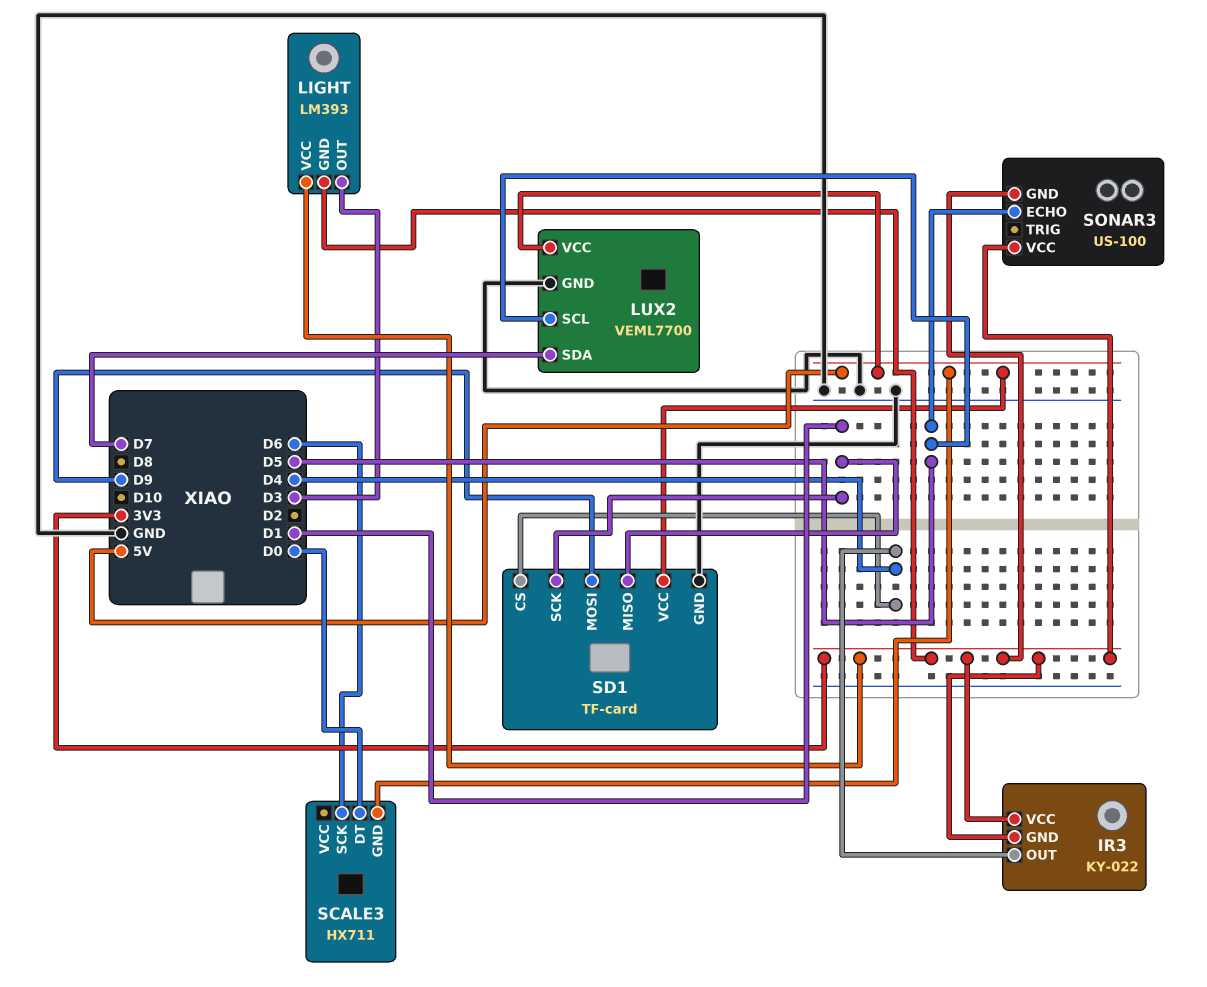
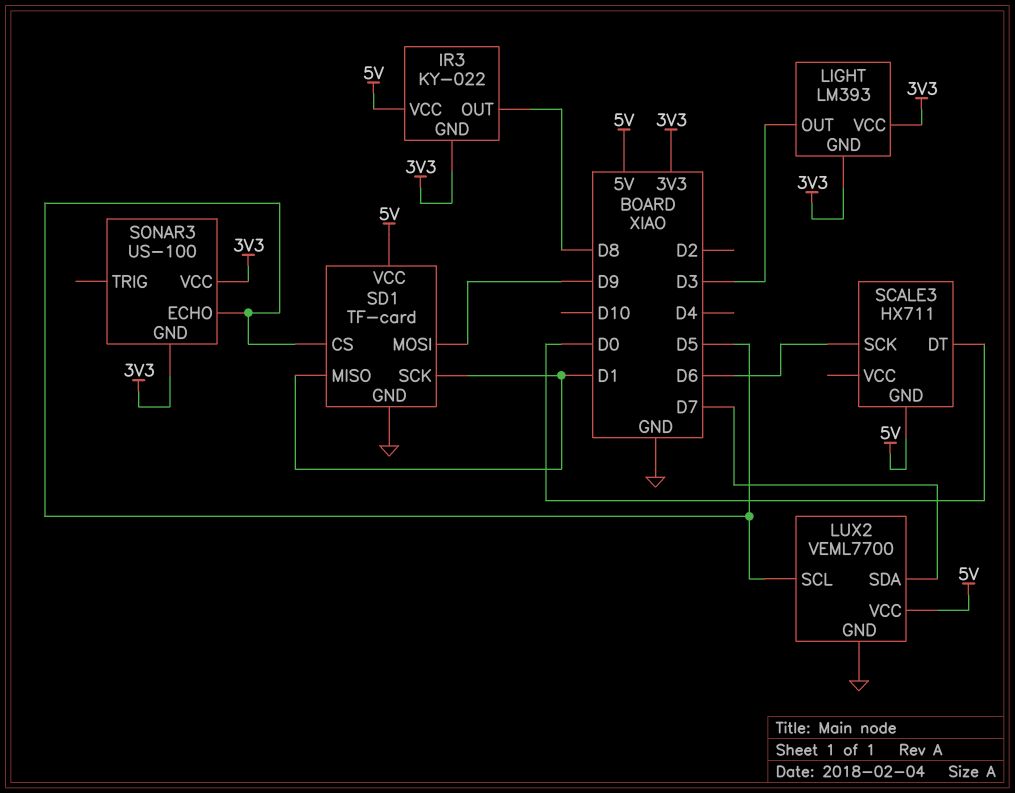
IR3 pin OUT: D4 -> D8
IR3 pin VCC: 3V3 -> 5V
SD1 pin CS: D4 -> D5

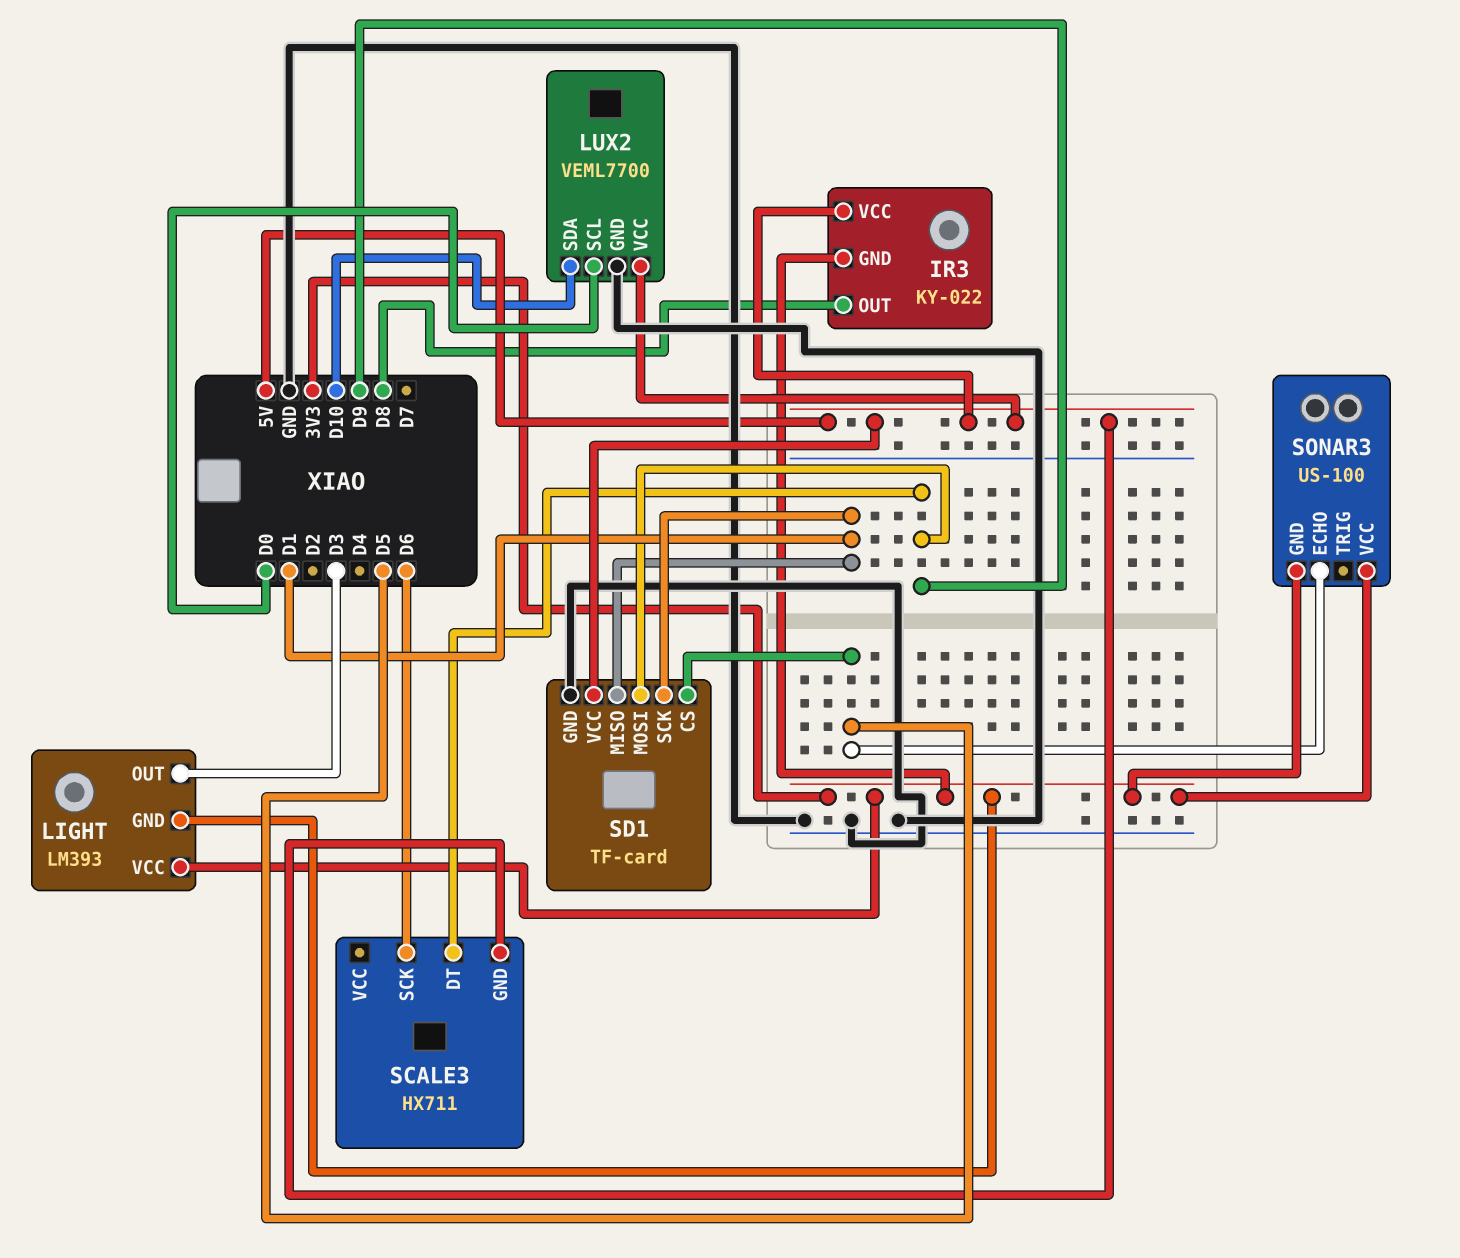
LUX2 pin SCL: D5 -> D0
LUX2 pin SDA: D7 -> D10
SCALE3 pin DT: D0 -> D9

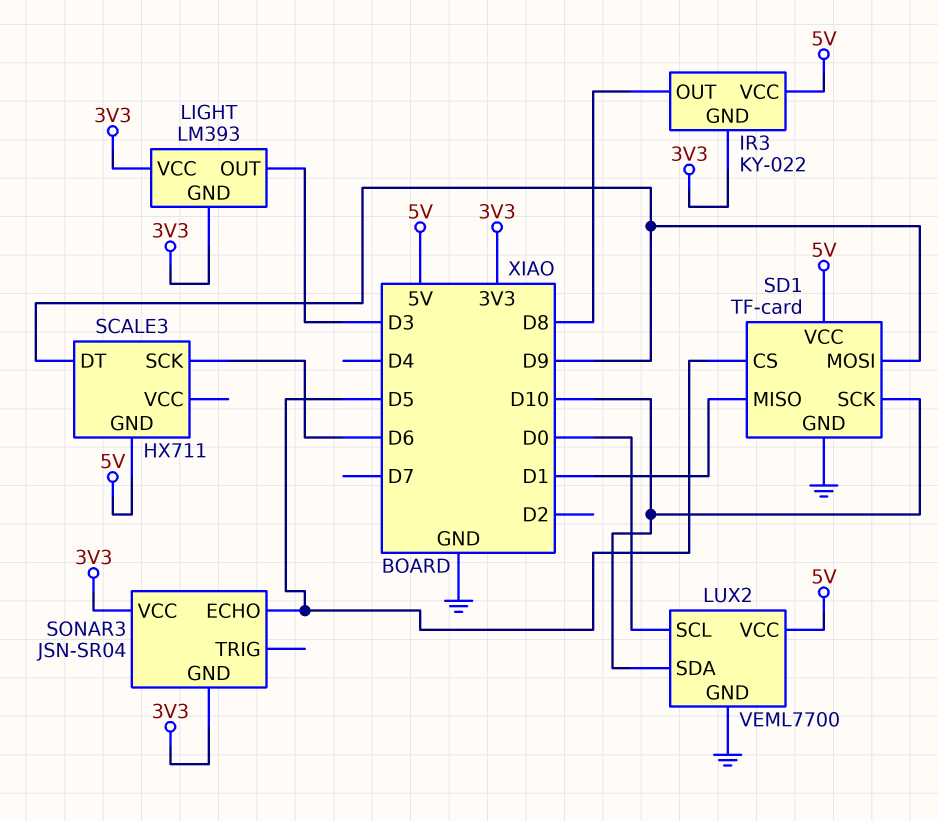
SD1 pin SCK: D1 -> D10
SONAR3: US-100 -> JSN-SR04

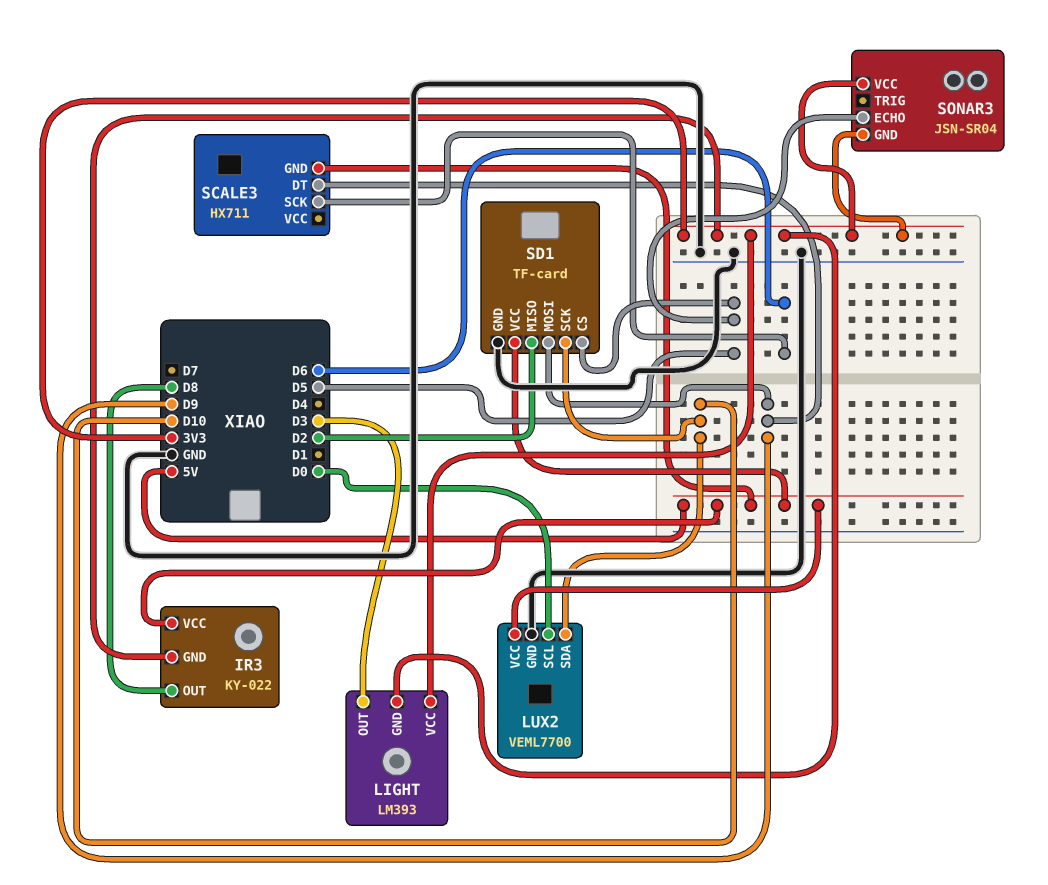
SD1 pin MISO: D1 -> D2

